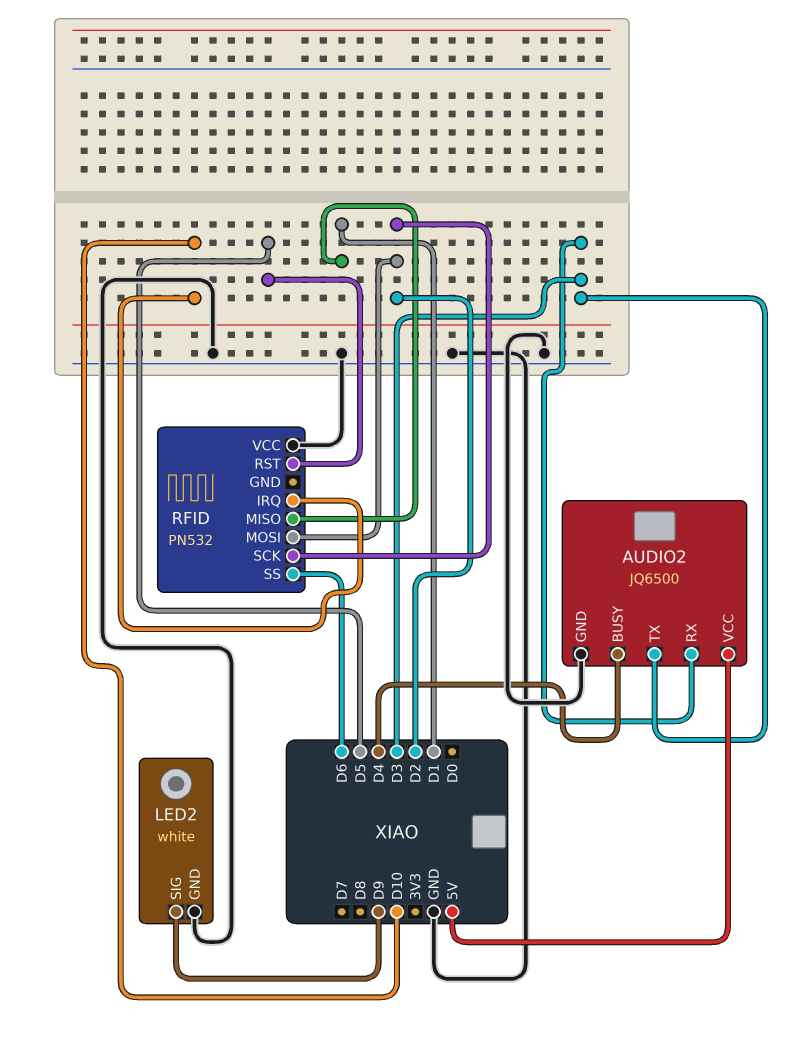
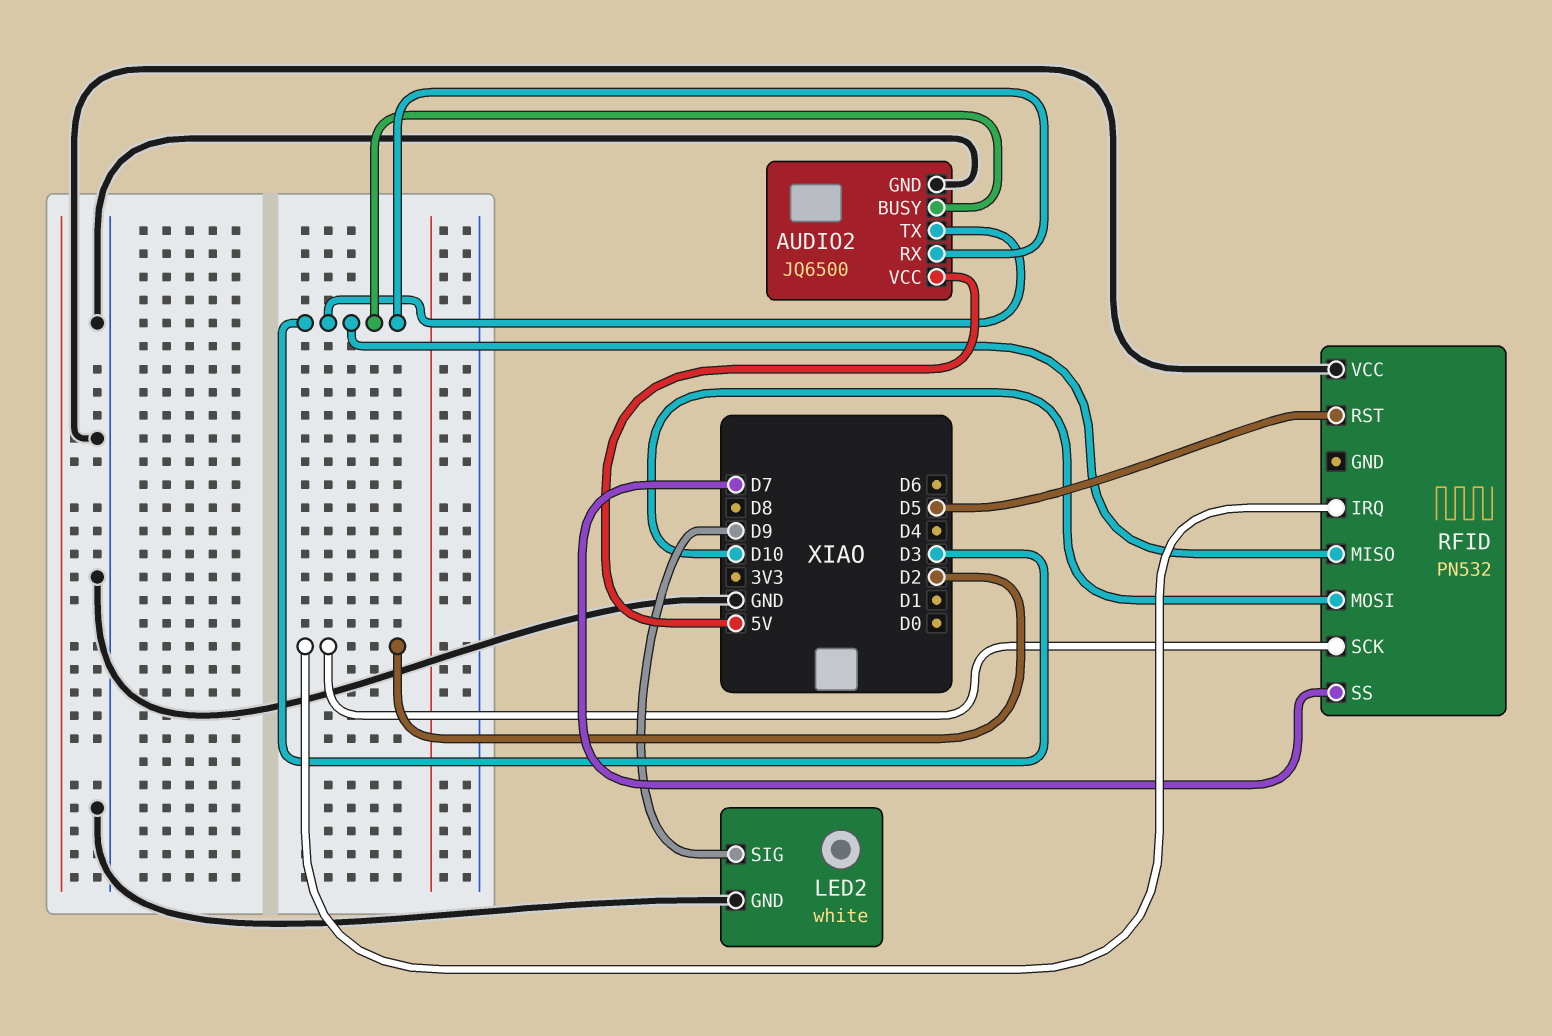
AUDIO2 pin BUSY: D4 -> D3
RFID pin IRQ: D10 -> D2
RFID pin MISO: D1 -> D3
RFID pin MOSI: D2 -> D10
RFID pin SS: D6 -> D7

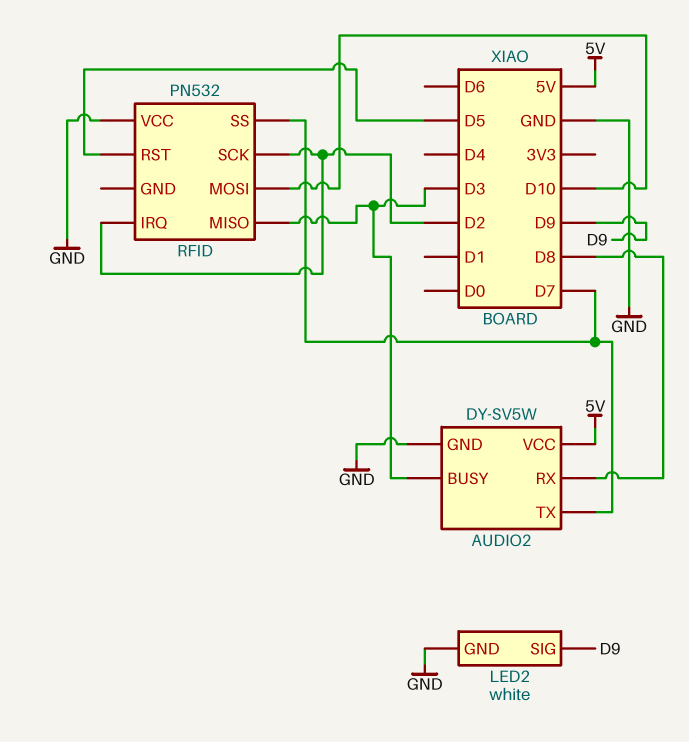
AUDIO2: JQ6500 -> DY-SV5W
AUDIO2 pin RX: D3 -> D8
AUDIO2 pin TX: D3 -> D7

